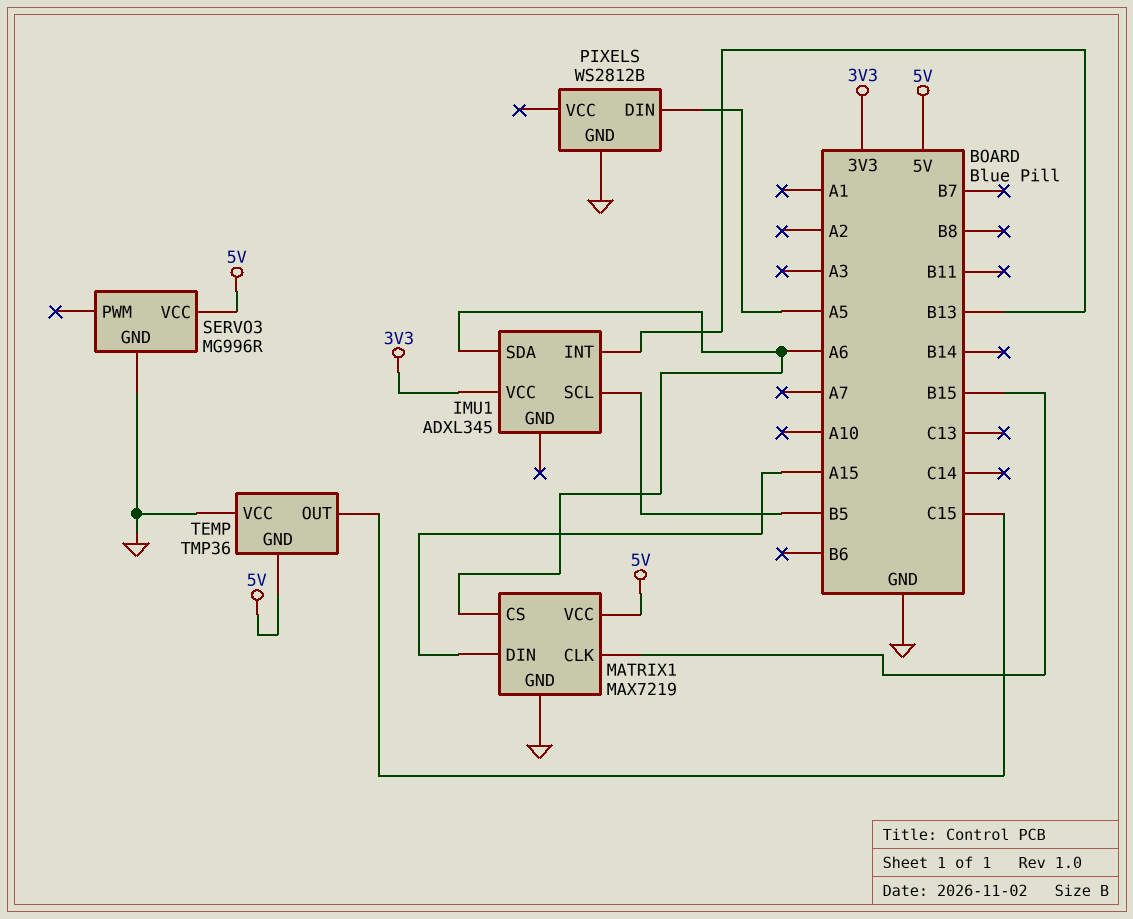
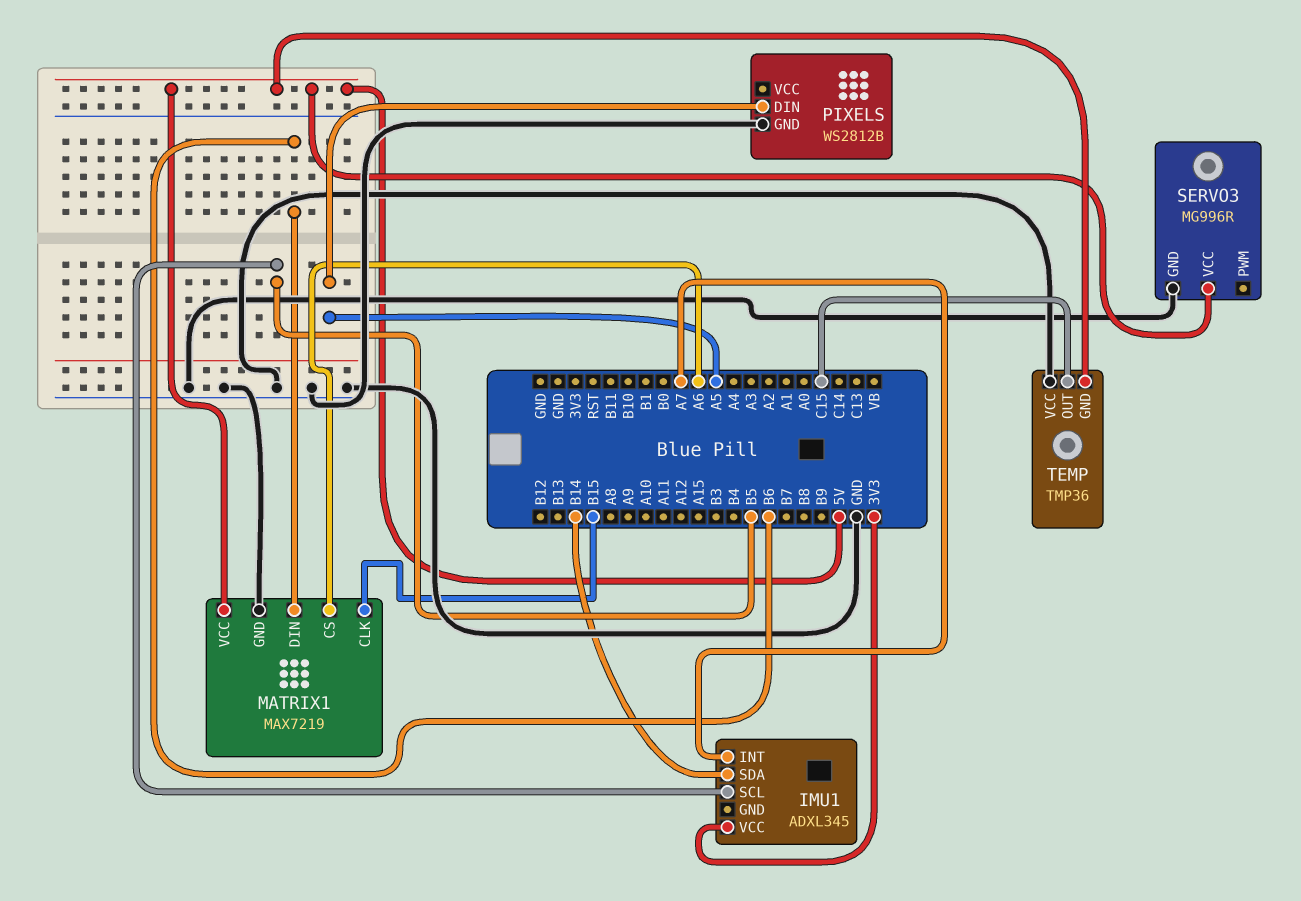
IMU1 pin INT: B13 -> A7
IMU1 pin SDA: A6 -> B14
MATRIX1 pin DIN: A15 -> B6

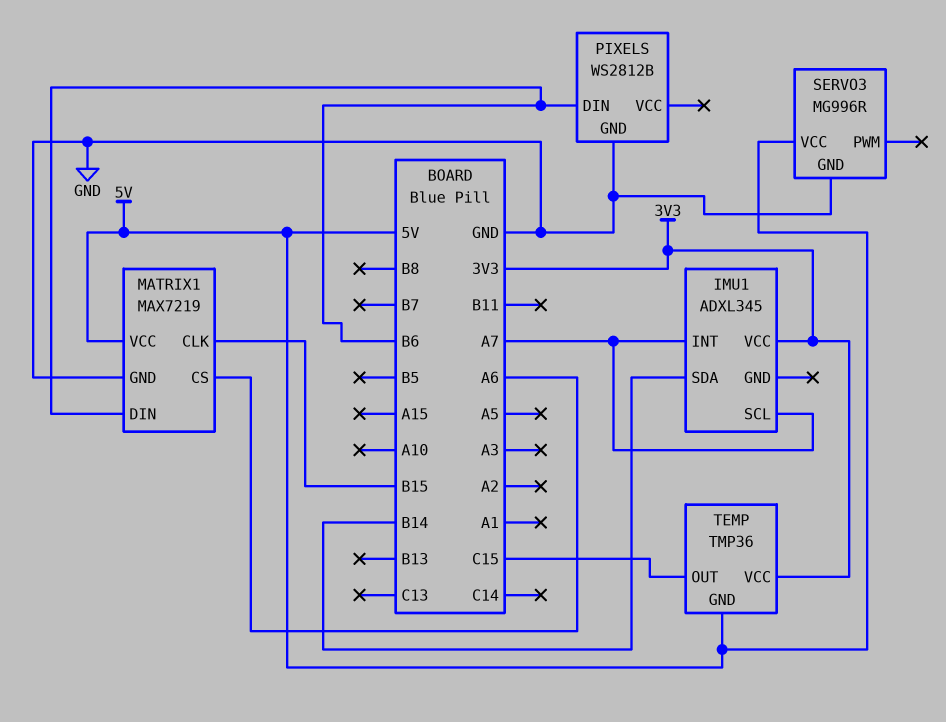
IMU1 pin SCL: B5 -> A7
PIXELS pin DIN: A5 -> B6
TEMP pin VCC: GND -> 3V3

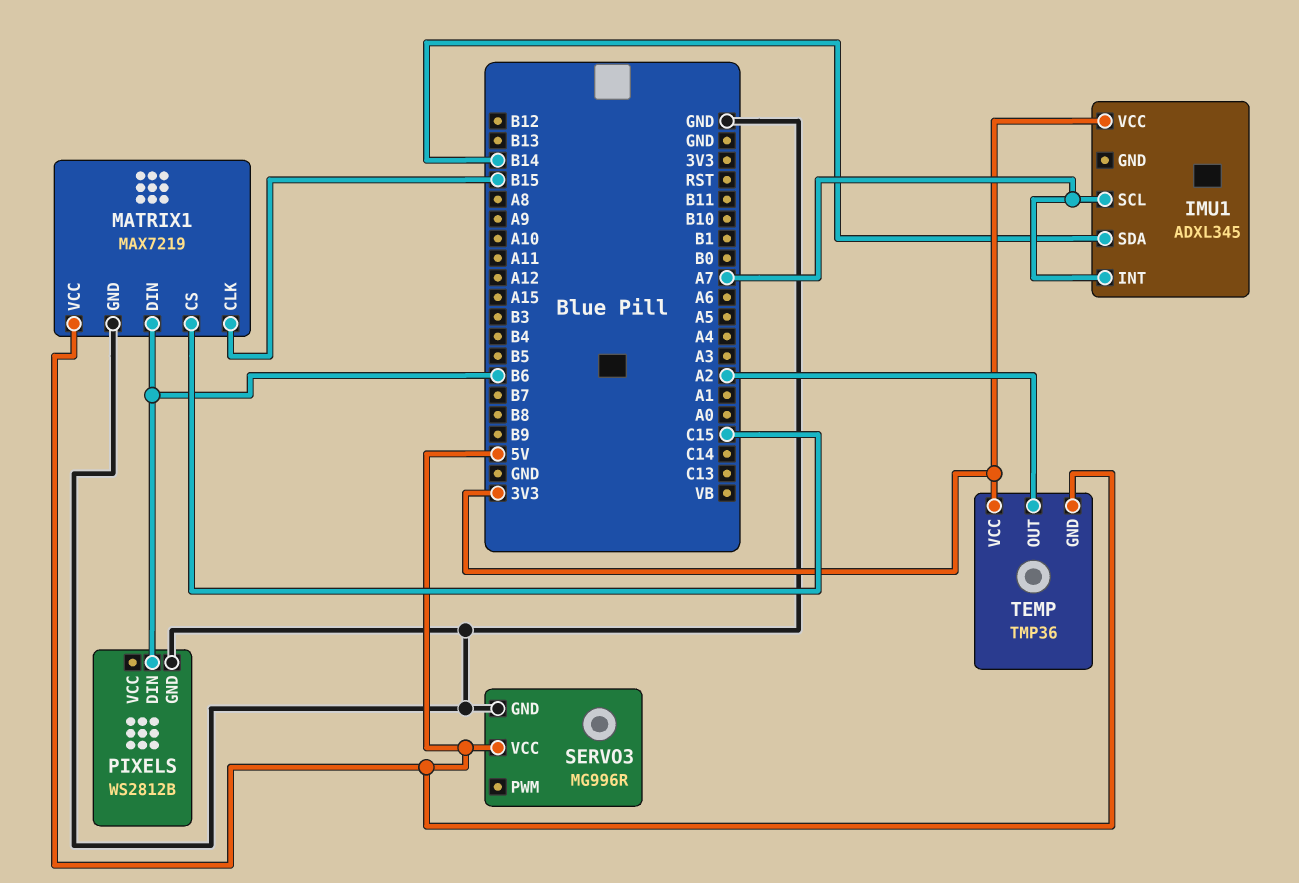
MATRIX1 pin CS: A6 -> C15
TEMP pin OUT: C15 -> A2

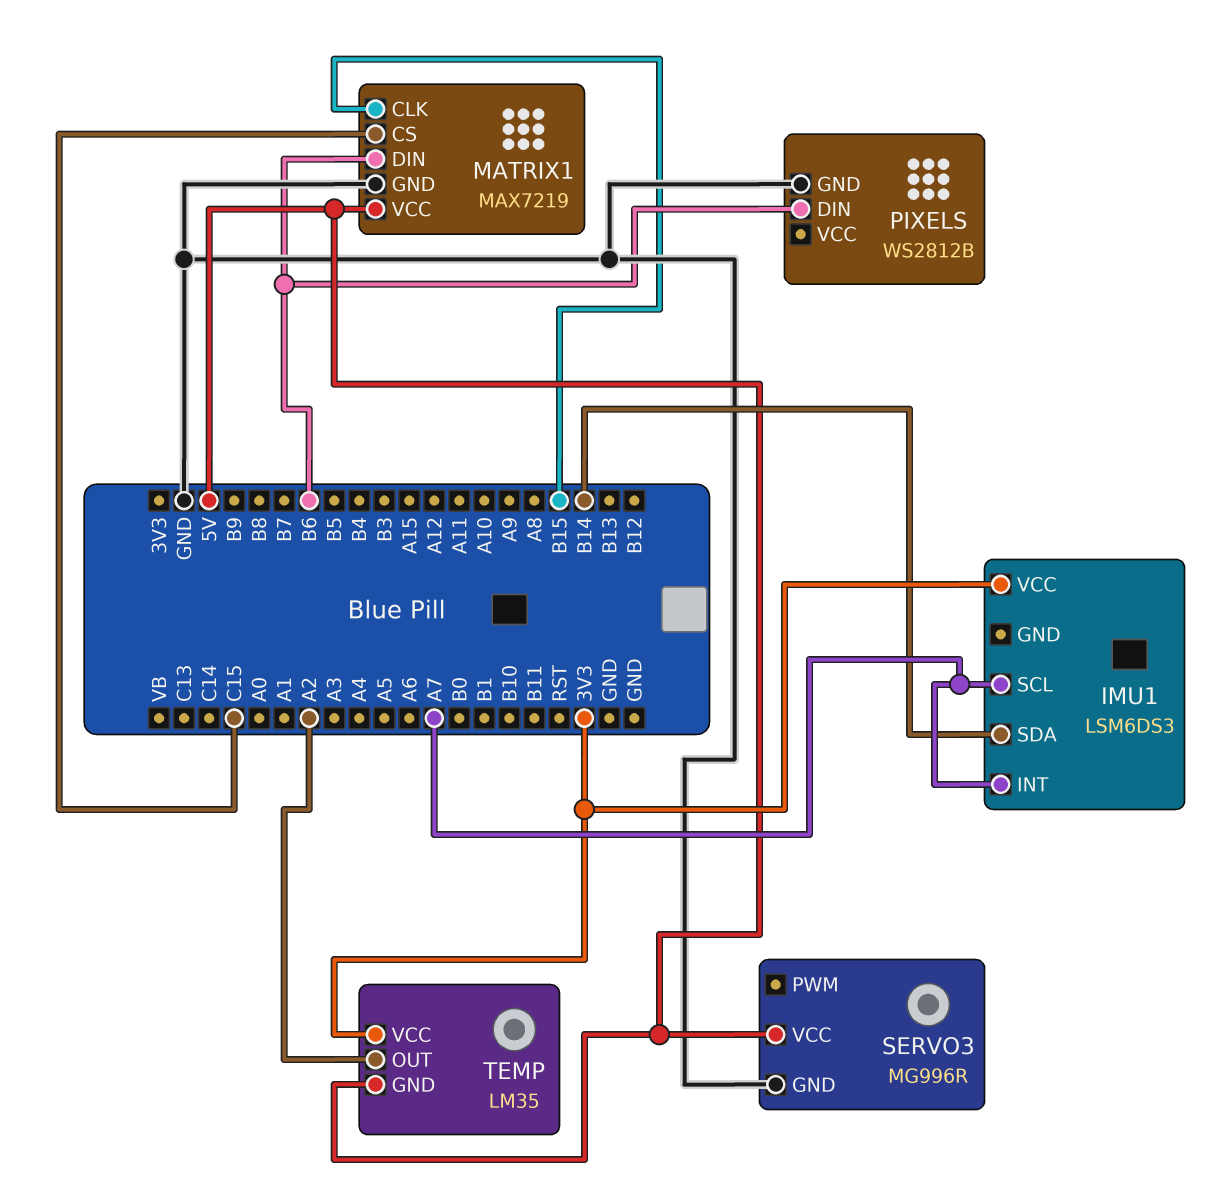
IMU1: ADXL345 -> LSM6DS3
TEMP: TMP36 -> LM35

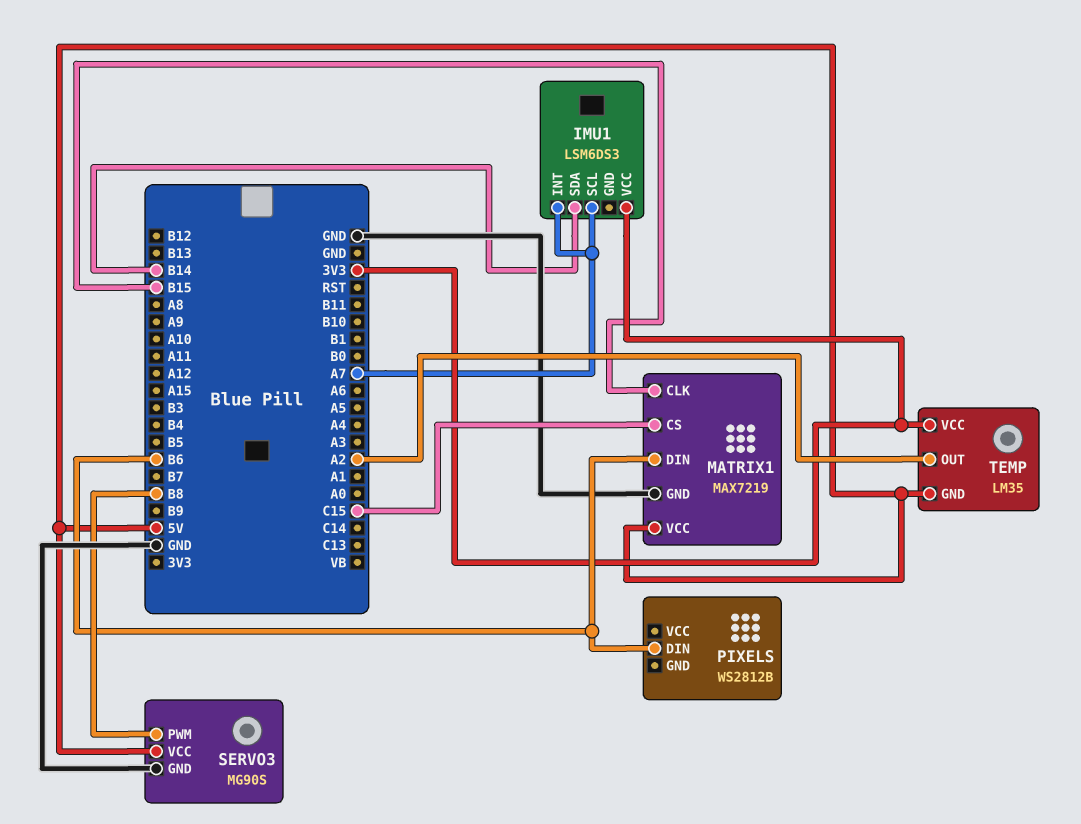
PIXELS pin GND: GND -> none
SERVO3: MG996R -> MG90S
SERVO3 pin PWM: none -> B8

